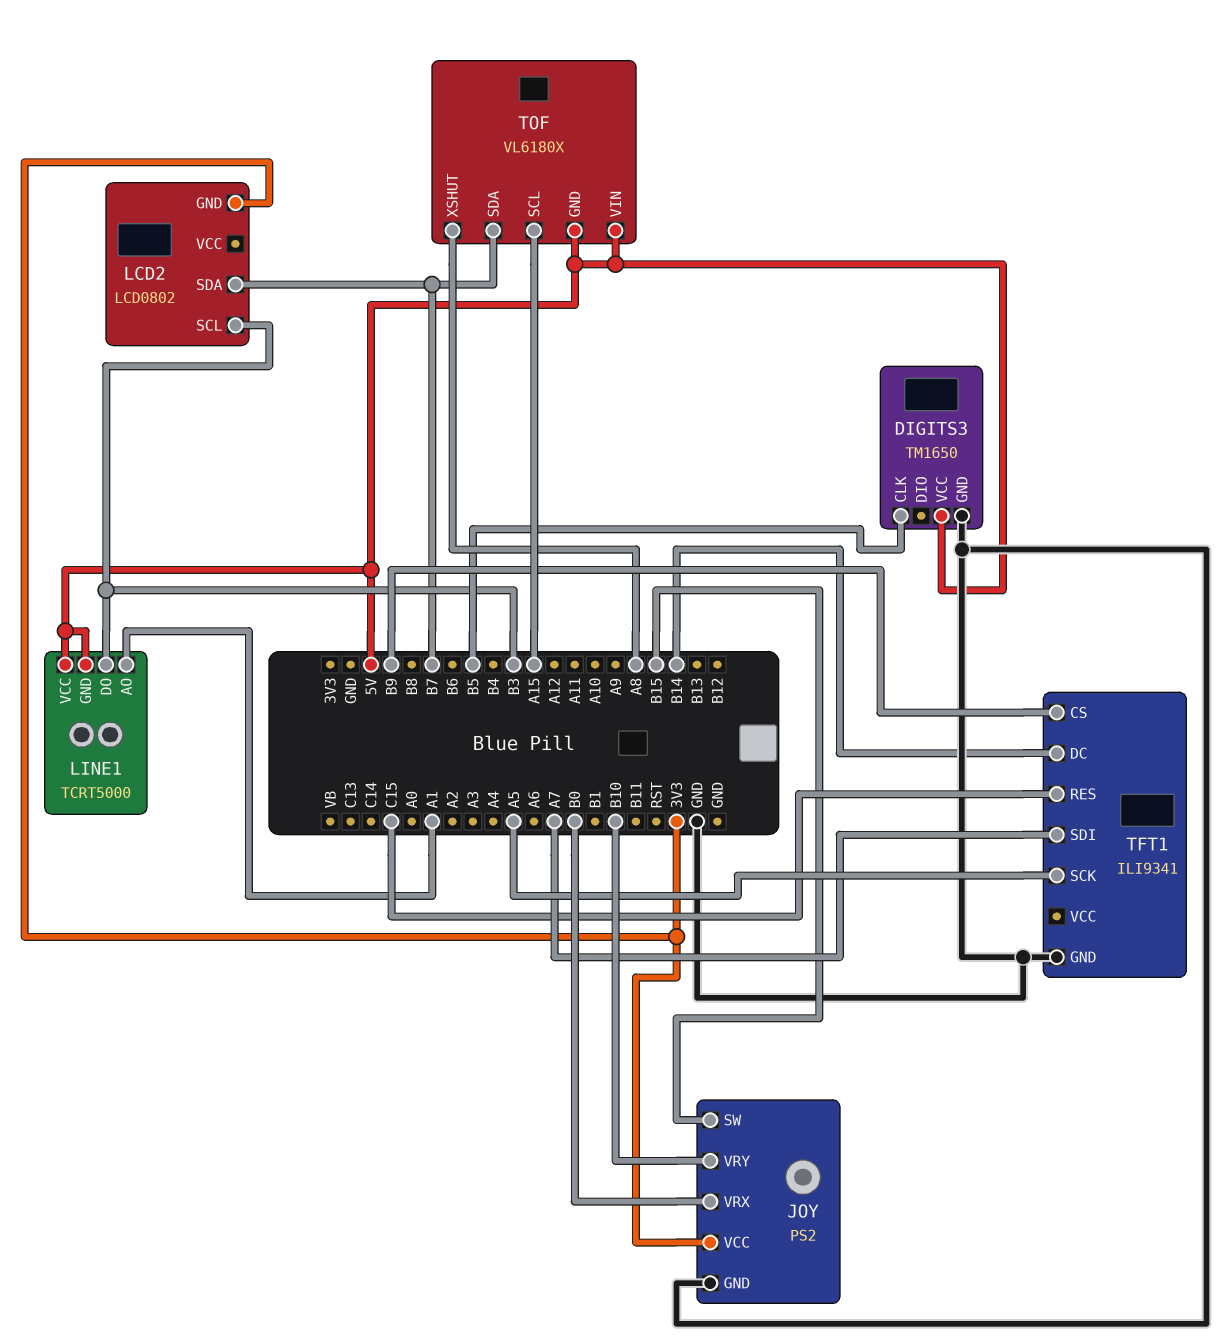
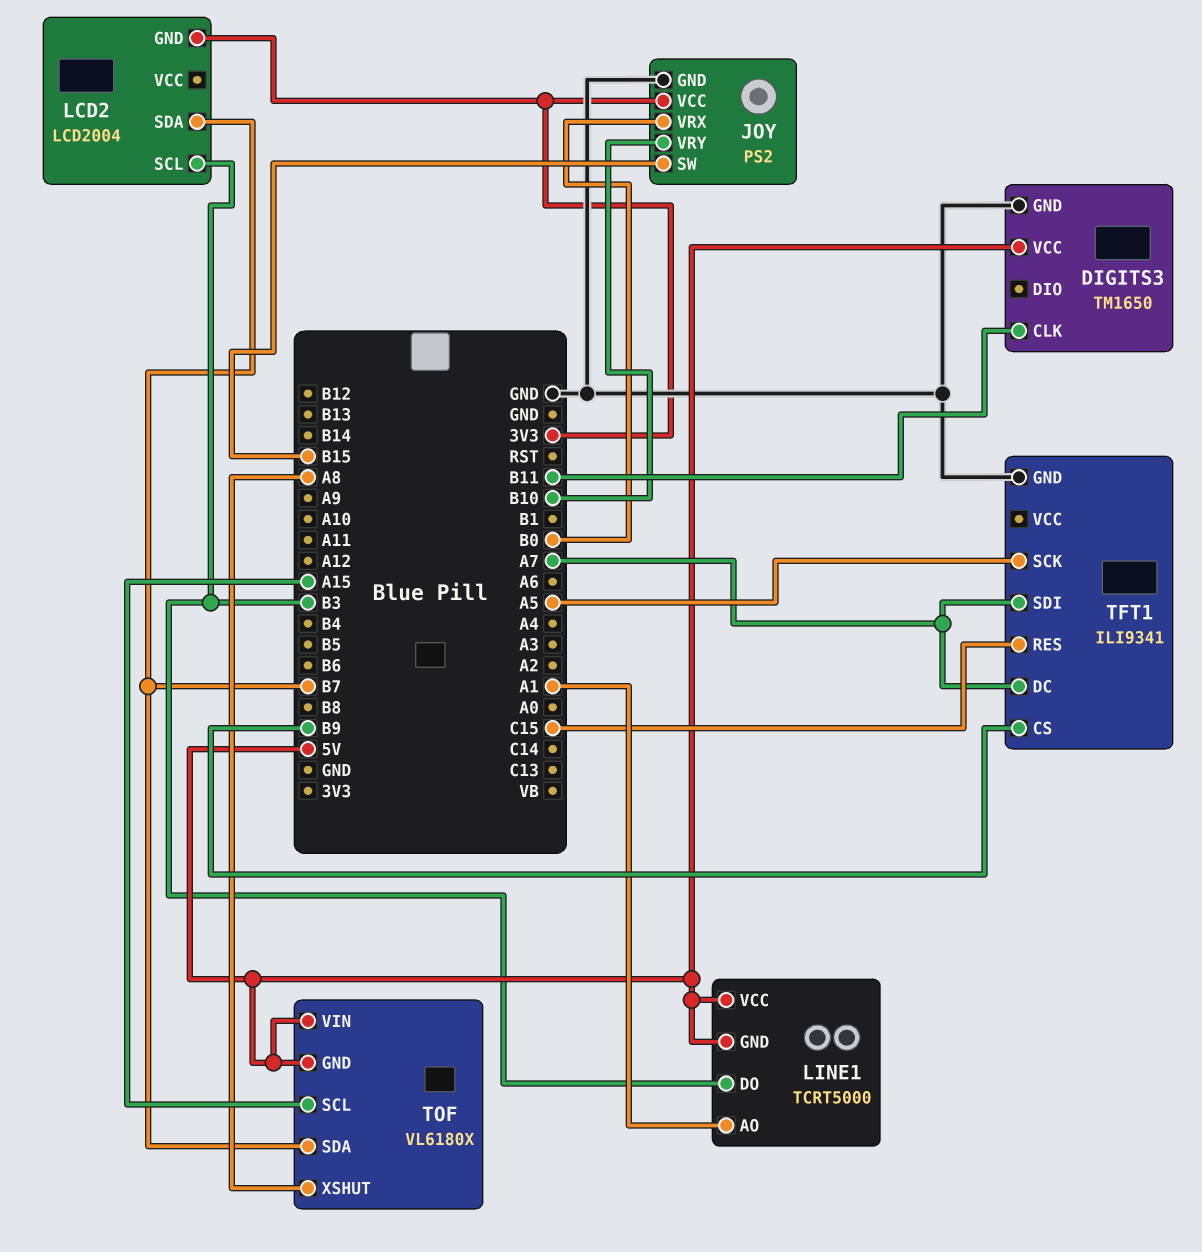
DIGITS3 pin CLK: B5 -> B11
LCD2: LCD0802 -> LCD2004
TFT1 pin DC: B14 -> A7

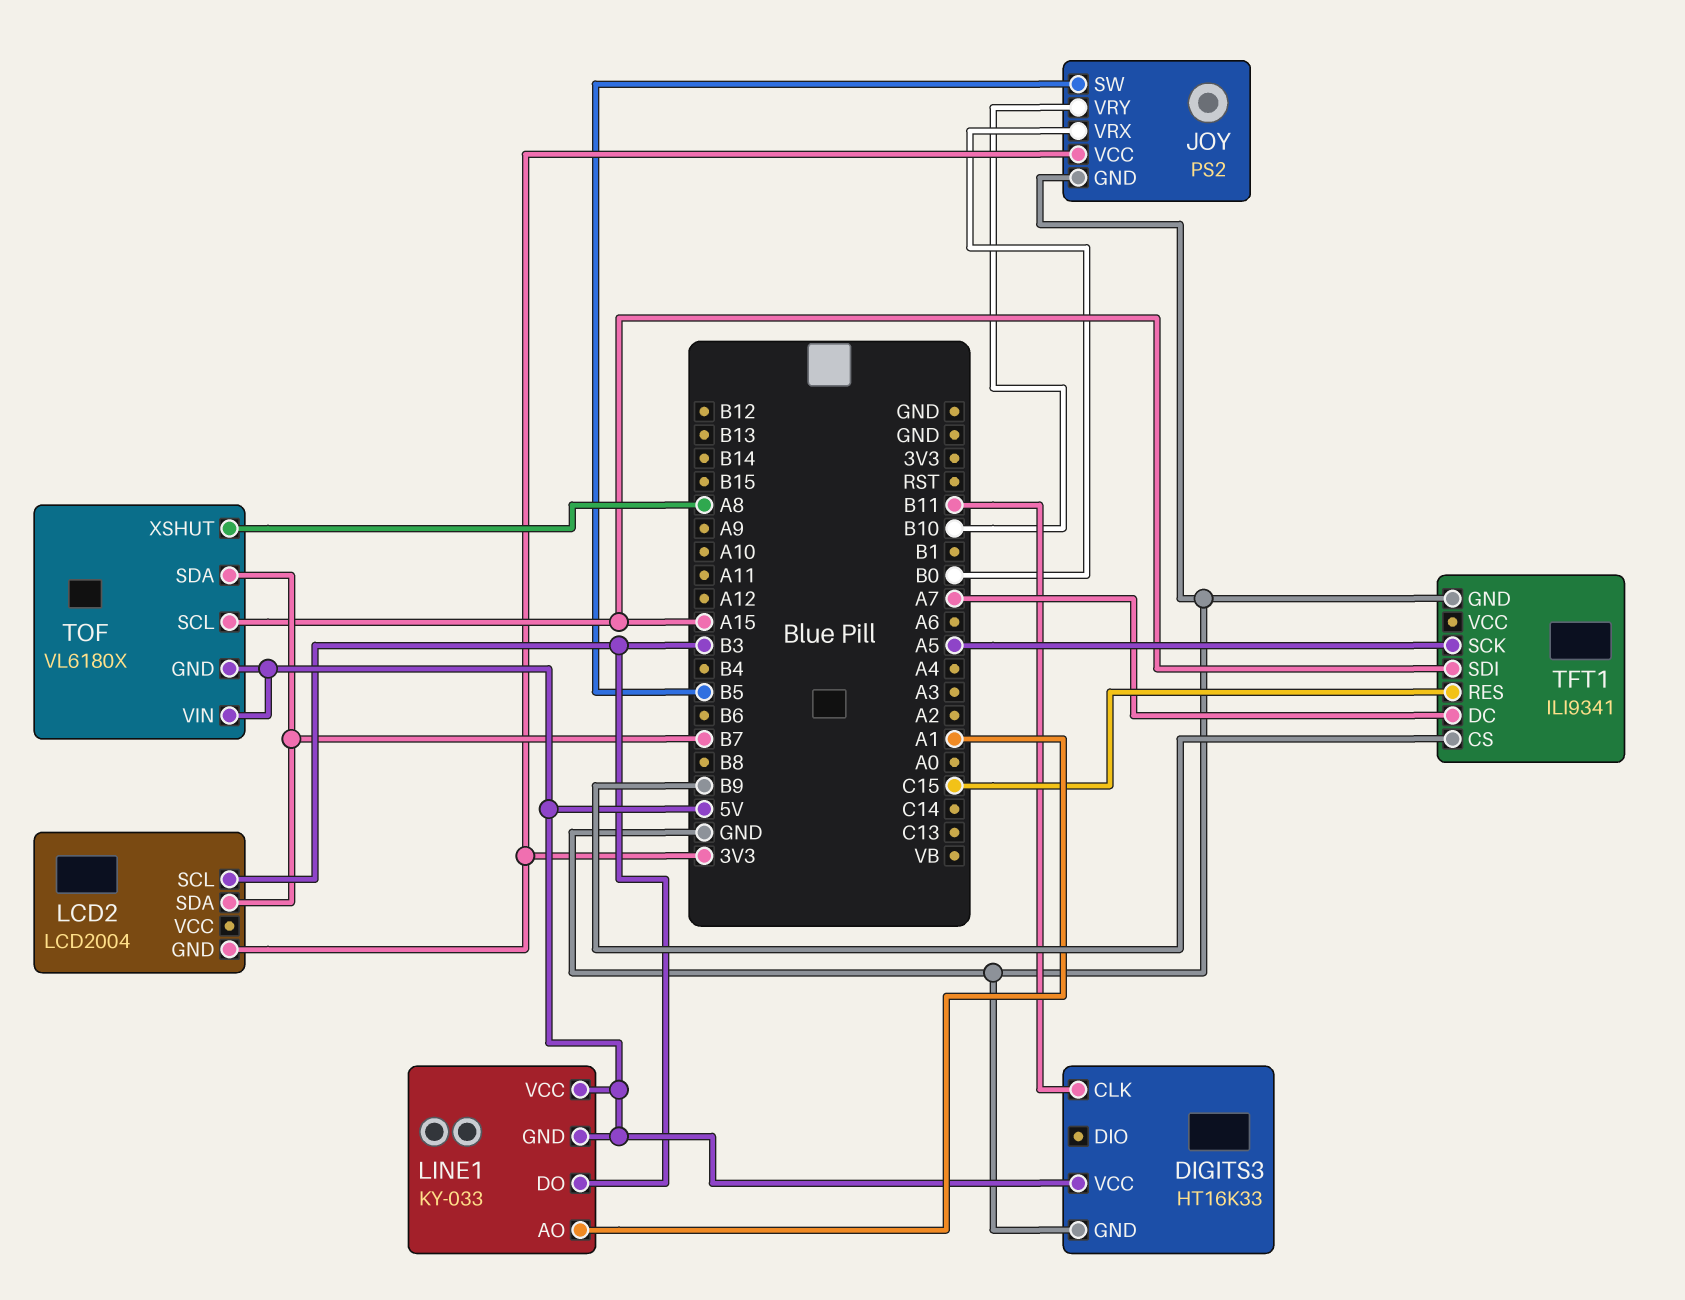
DIGITS3: TM1650 -> HT16K33
JOY pin SW: B15 -> B5
LINE1: TCRT5000 -> KY-033
TFT1 pin SDI: A7 -> A15

